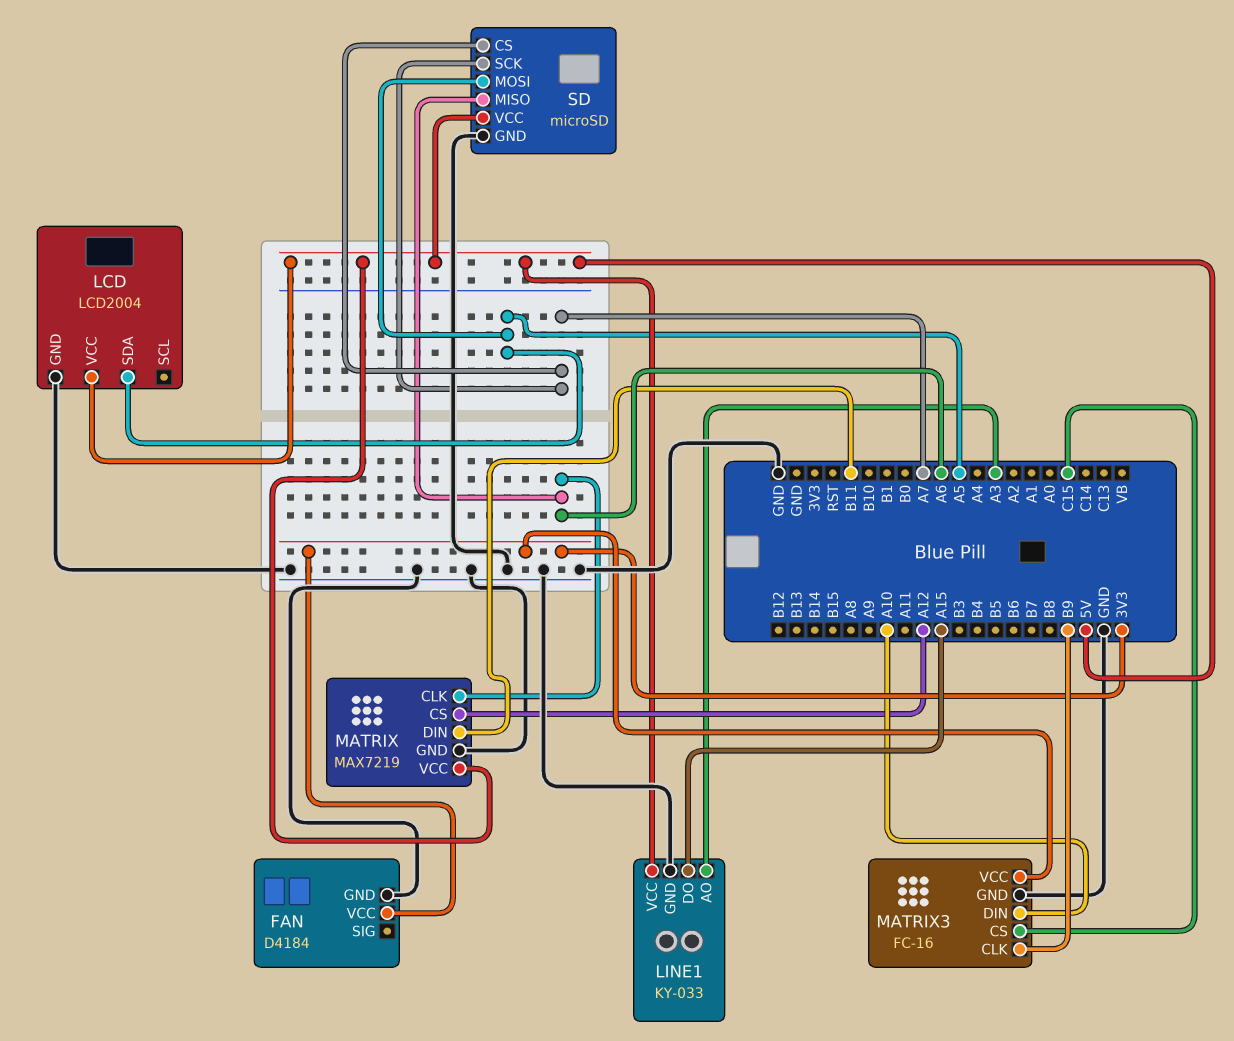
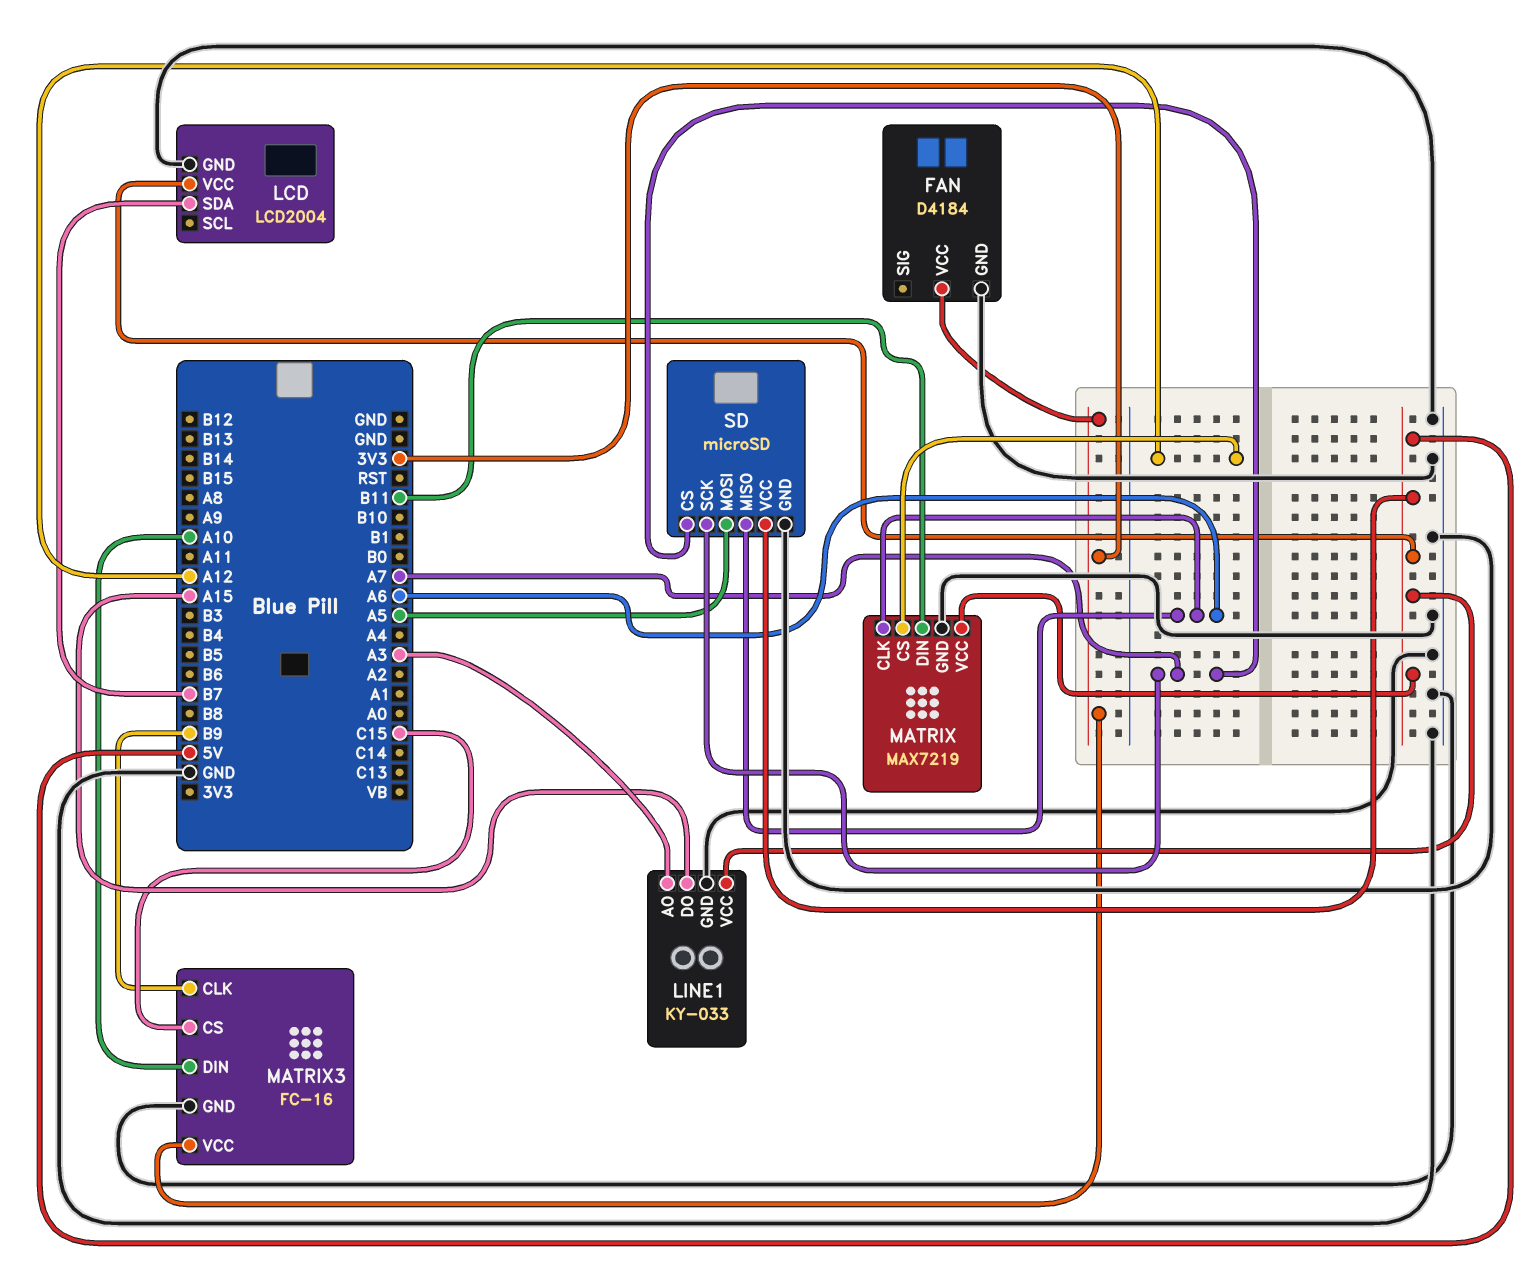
LCD pin SDA: A5 -> B7

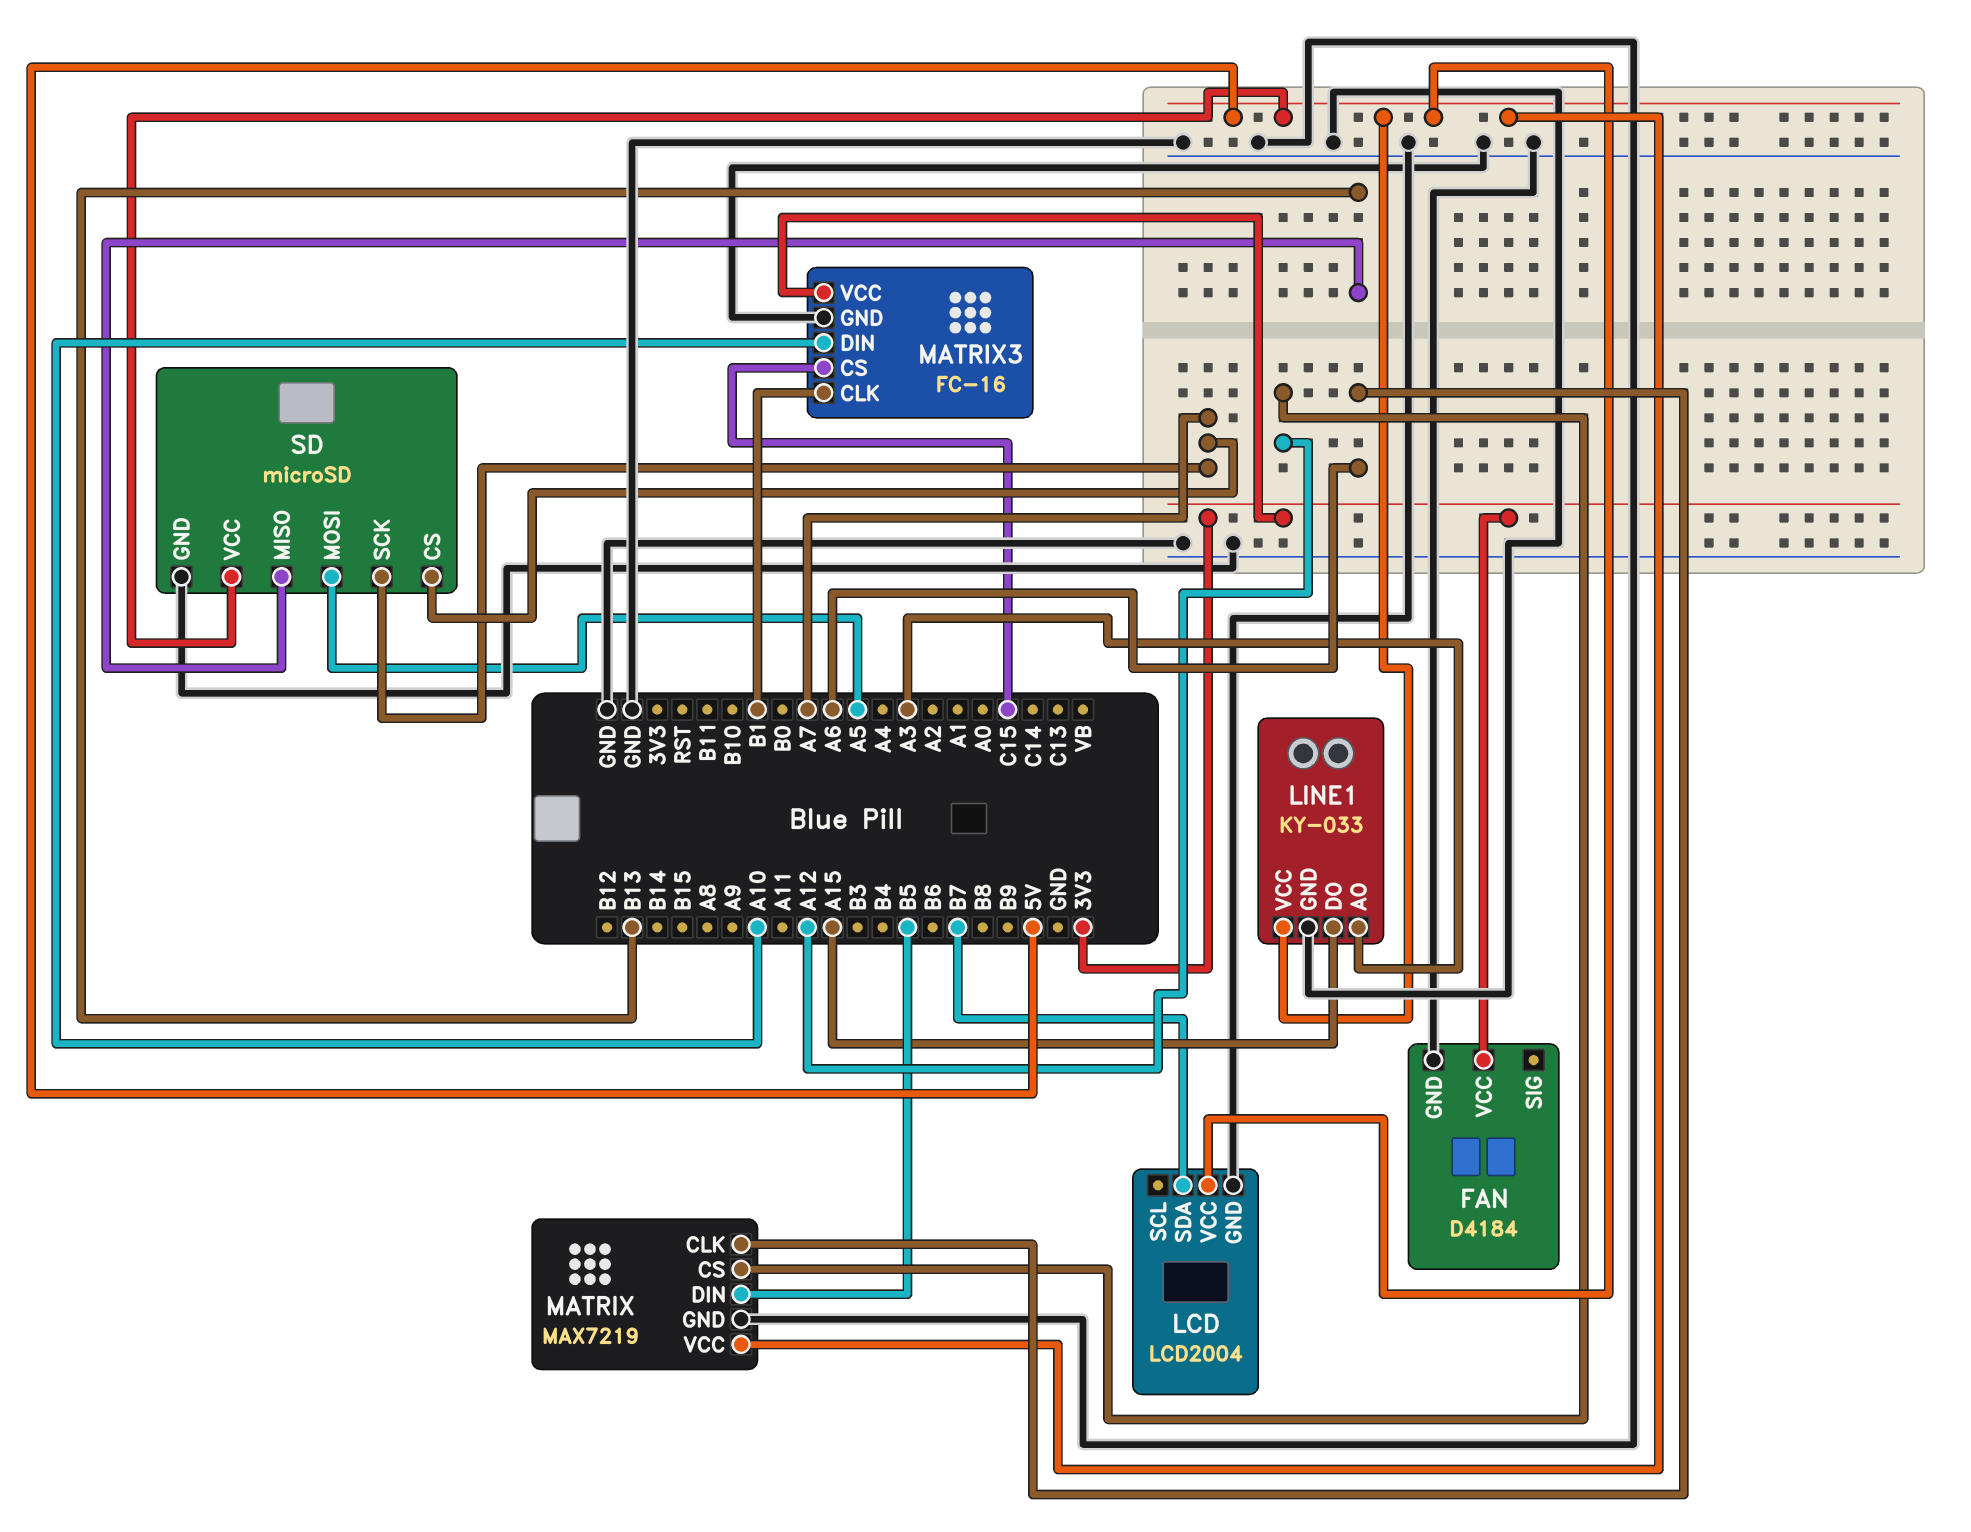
MATRIX pin DIN: B11 -> B5
MATRIX3 pin CLK: B9 -> B1
SD pin MISO: A6 -> B13

